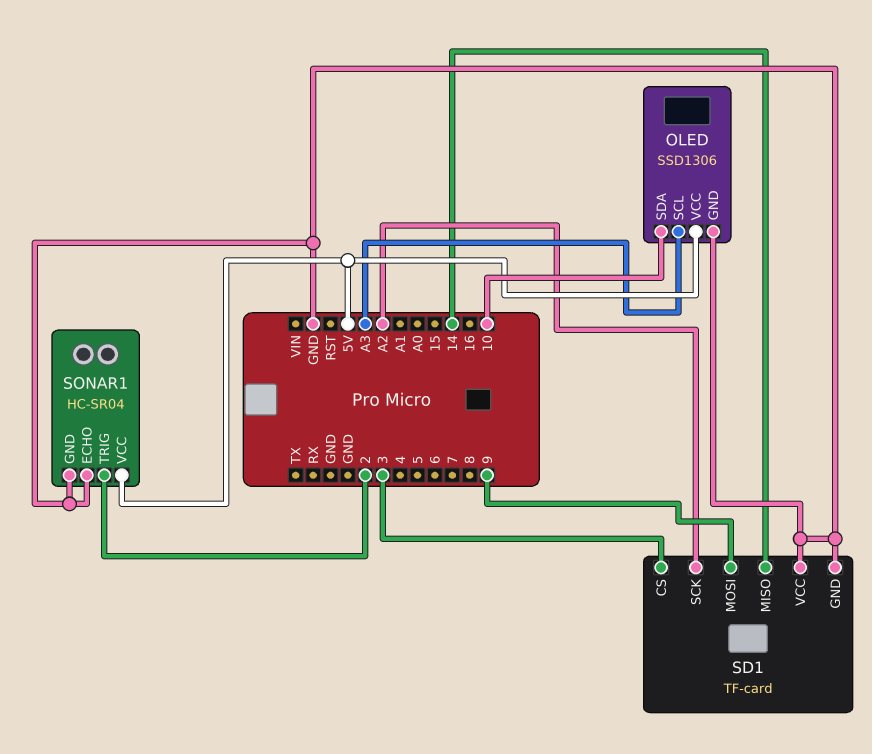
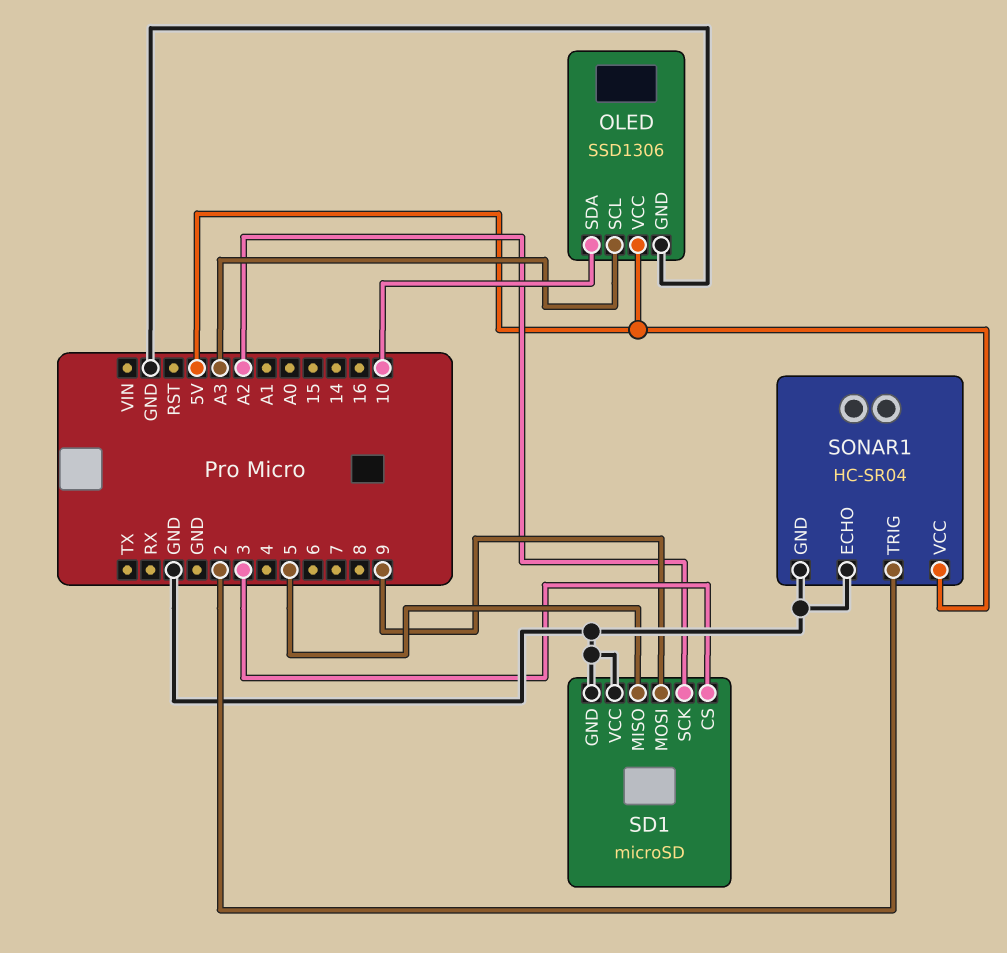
SD1: TF-card -> microSD
SD1 pin MISO: 14 -> 5

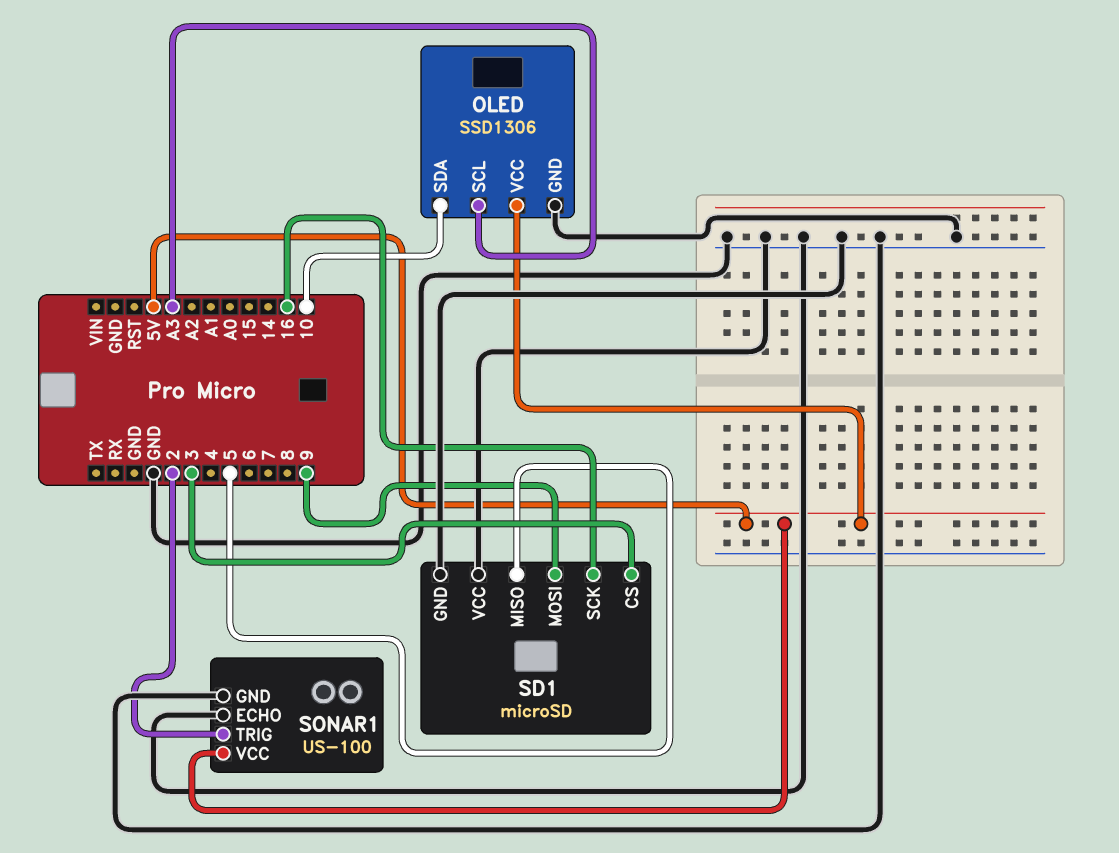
SD1 pin SCK: A2 -> 16
SONAR1: HC-SR04 -> US-100

